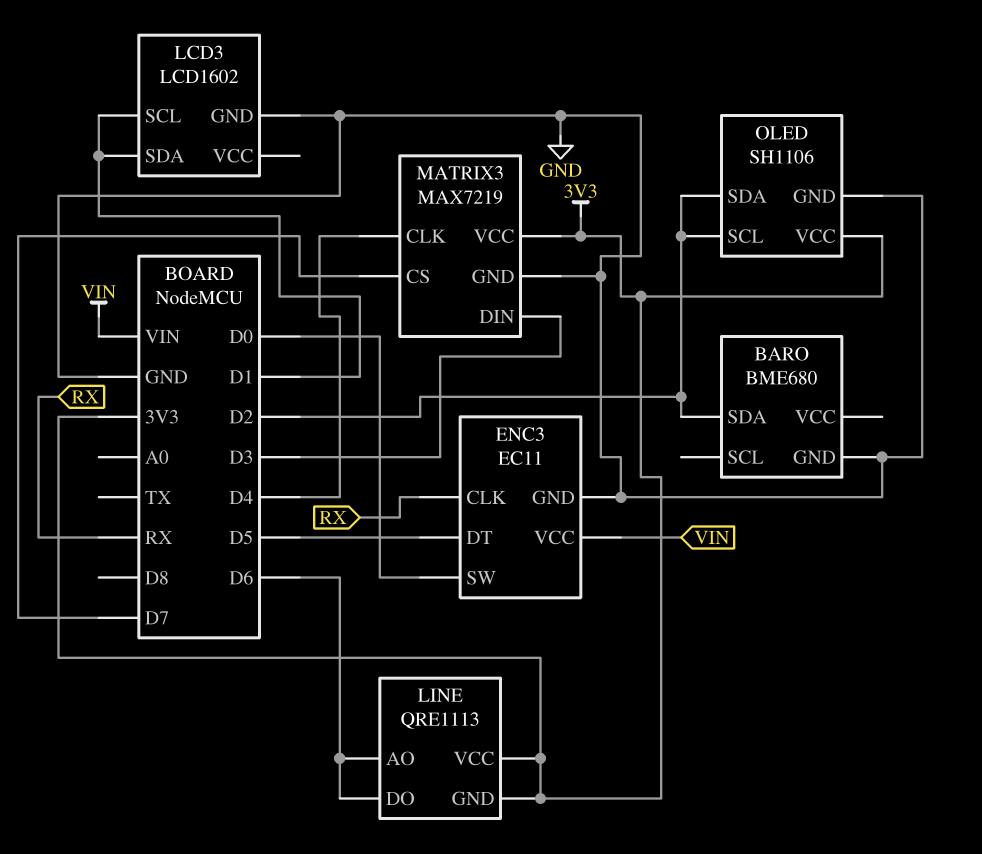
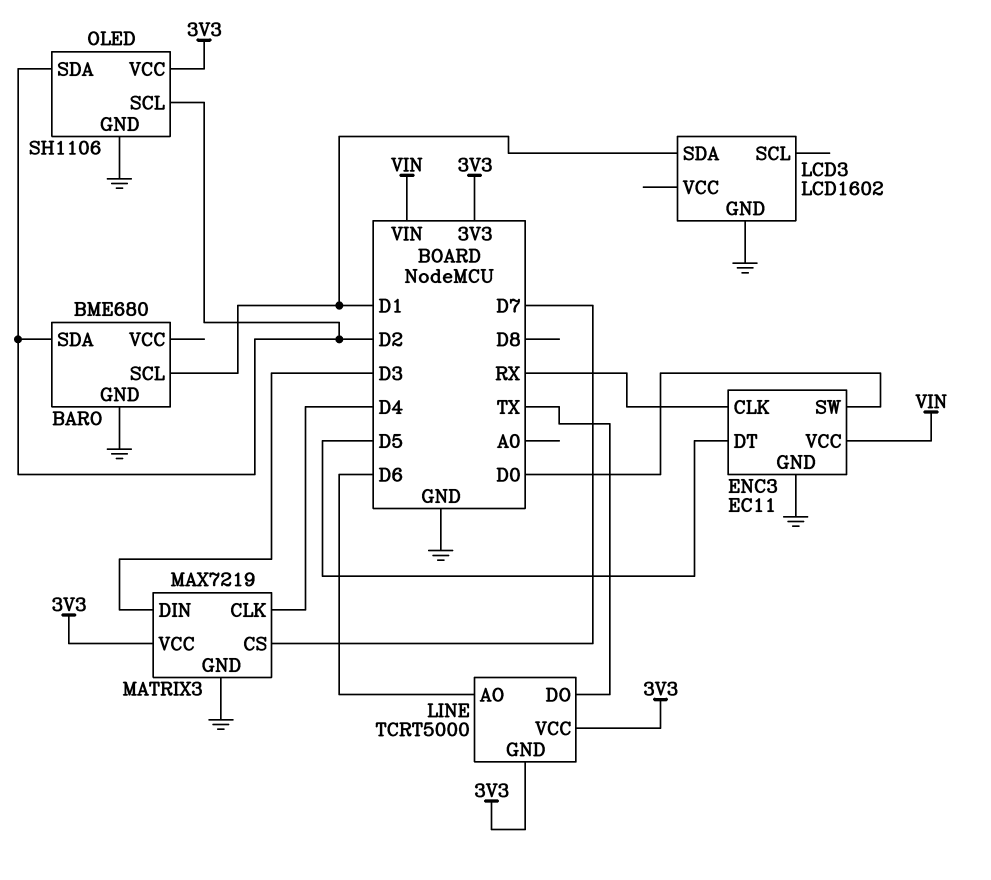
BARO pin SCL: none -> D1
LCD3 pin SCL: D1 -> none
LINE: QRE1113 -> TCRT5000
LINE pin DO: D6 -> TX

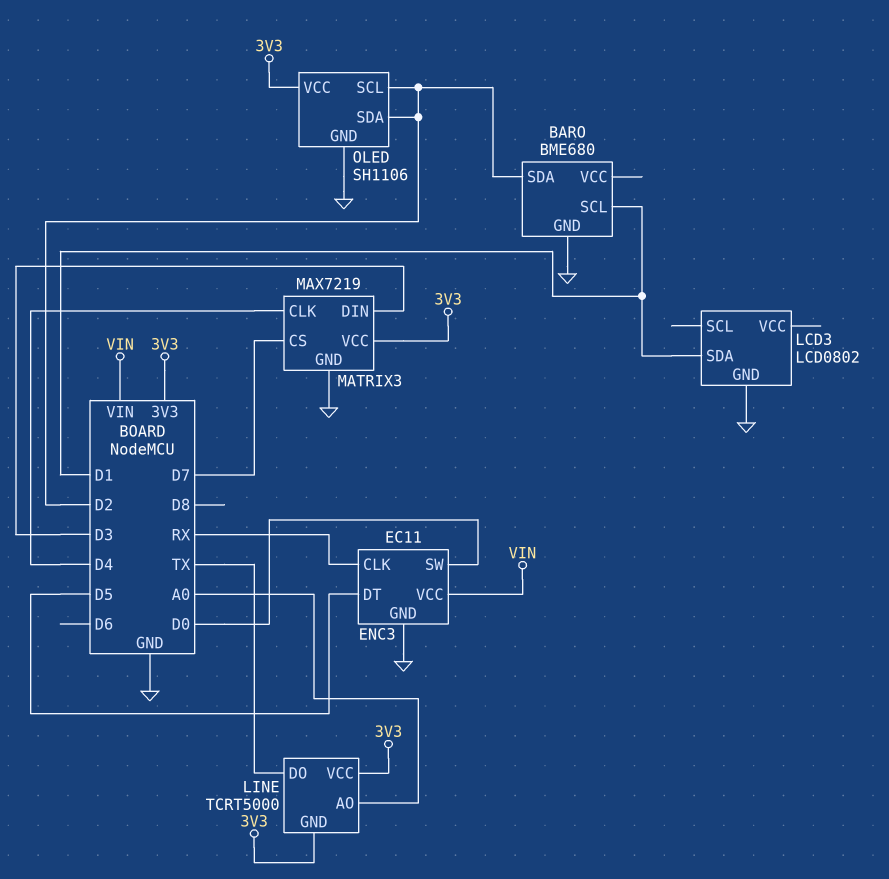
LCD3: LCD1602 -> LCD0802
LINE pin AO: D6 -> A0

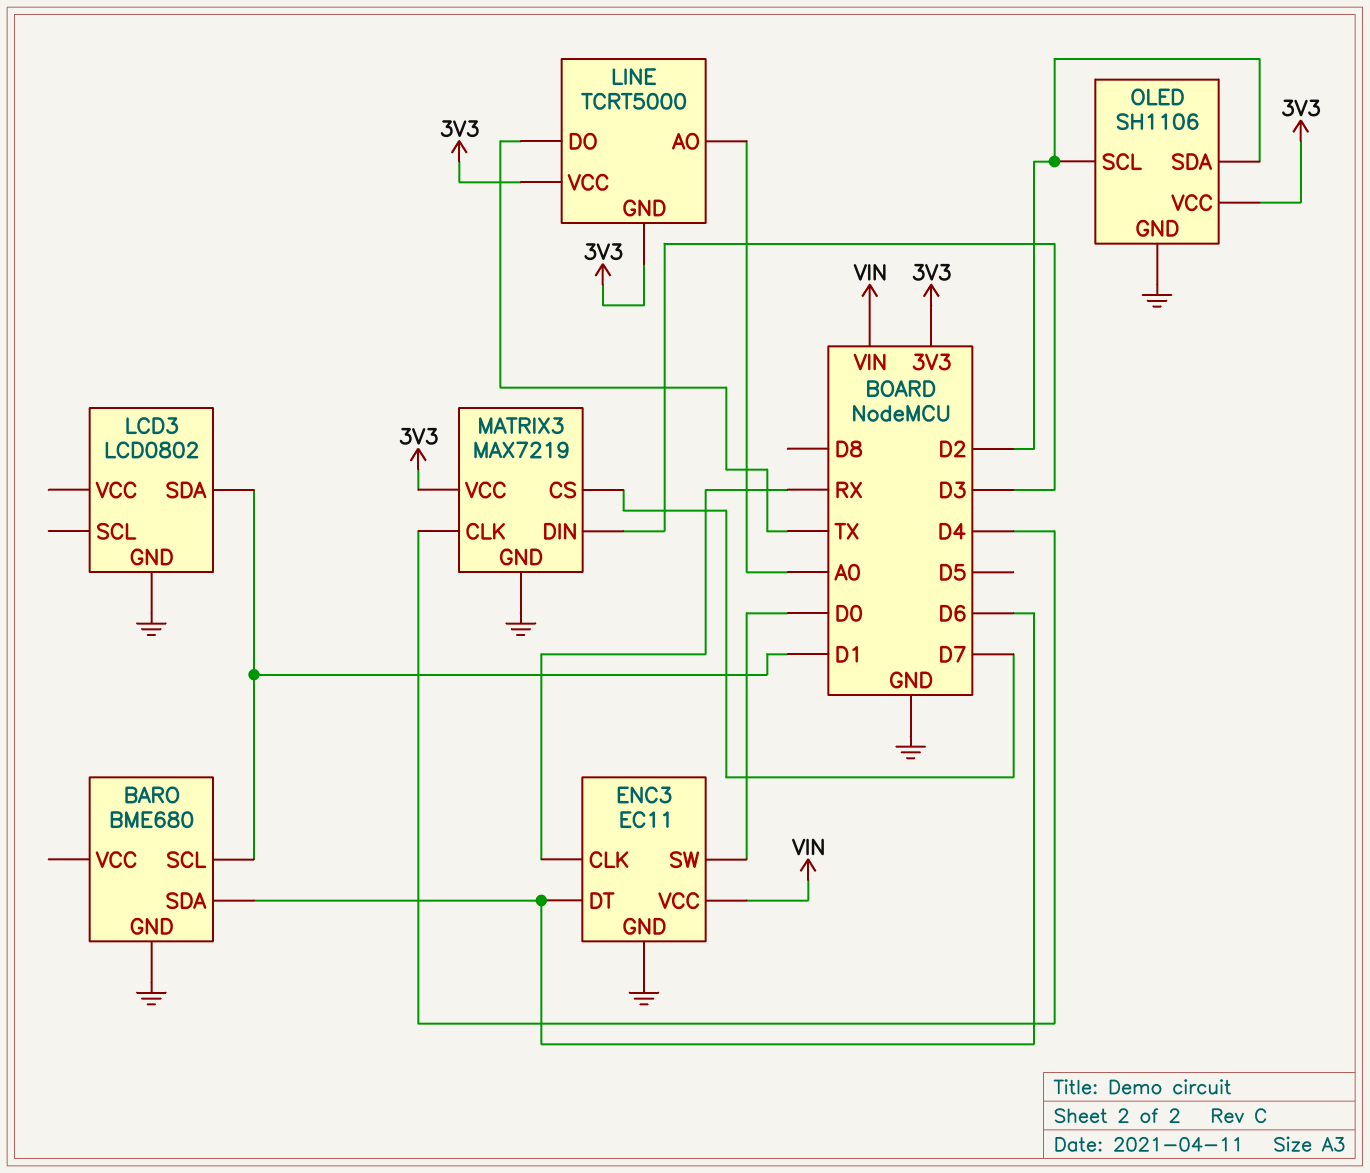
BARO pin SDA: D2 -> D6
ENC3 pin DT: D5 -> D6

